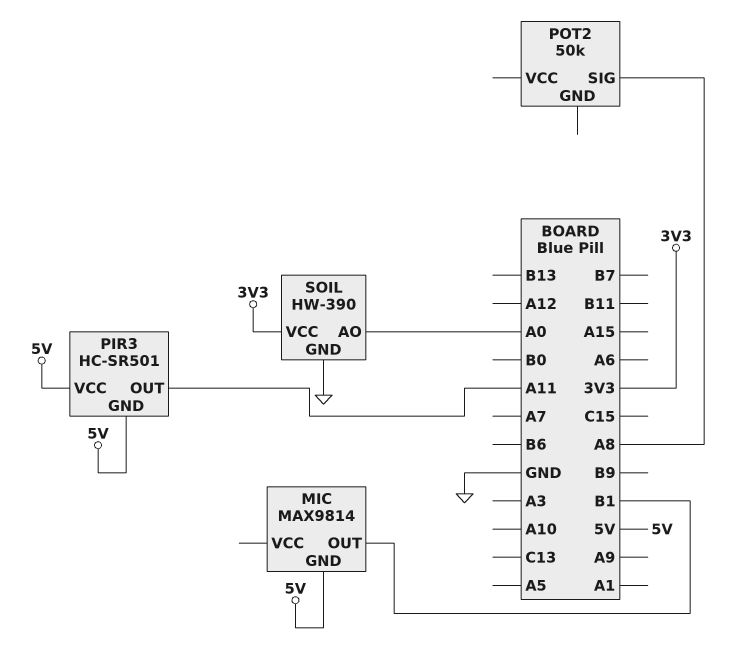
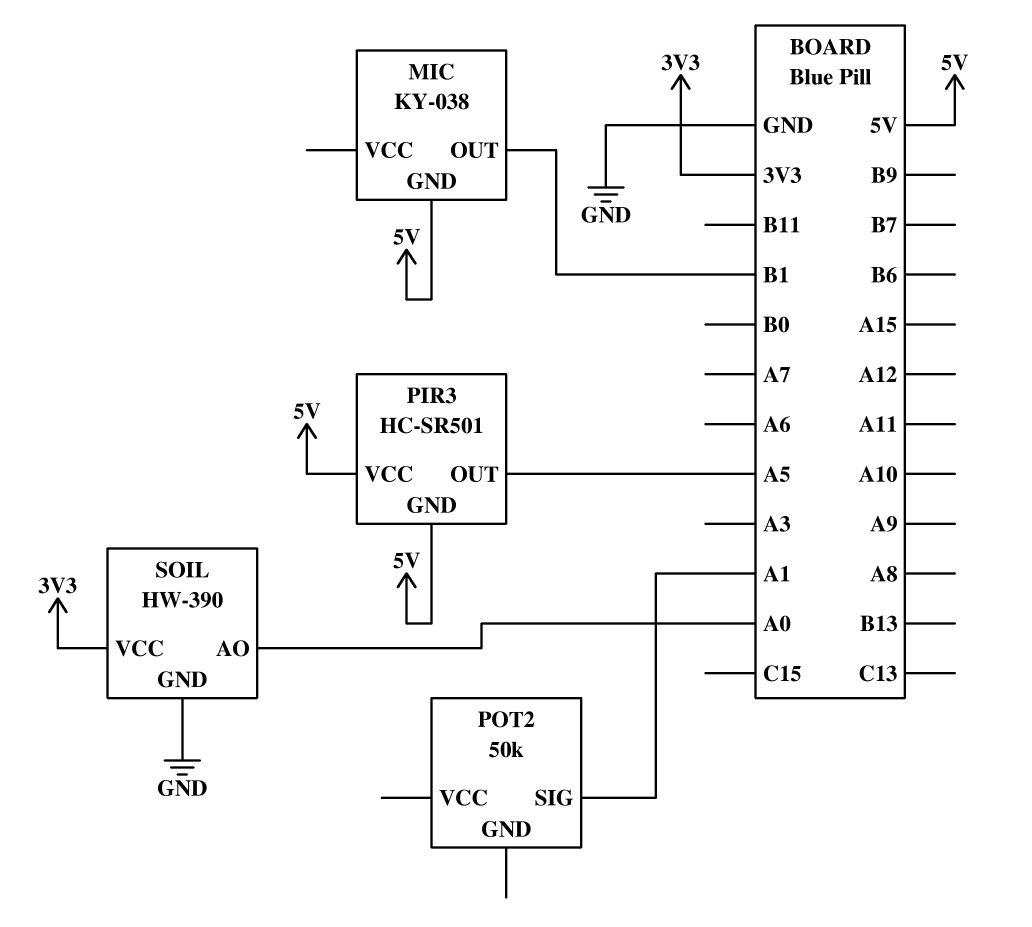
MIC: MAX9814 -> KY-038
PIR3 pin OUT: A11 -> A5
POT2 pin SIG: A8 -> A1

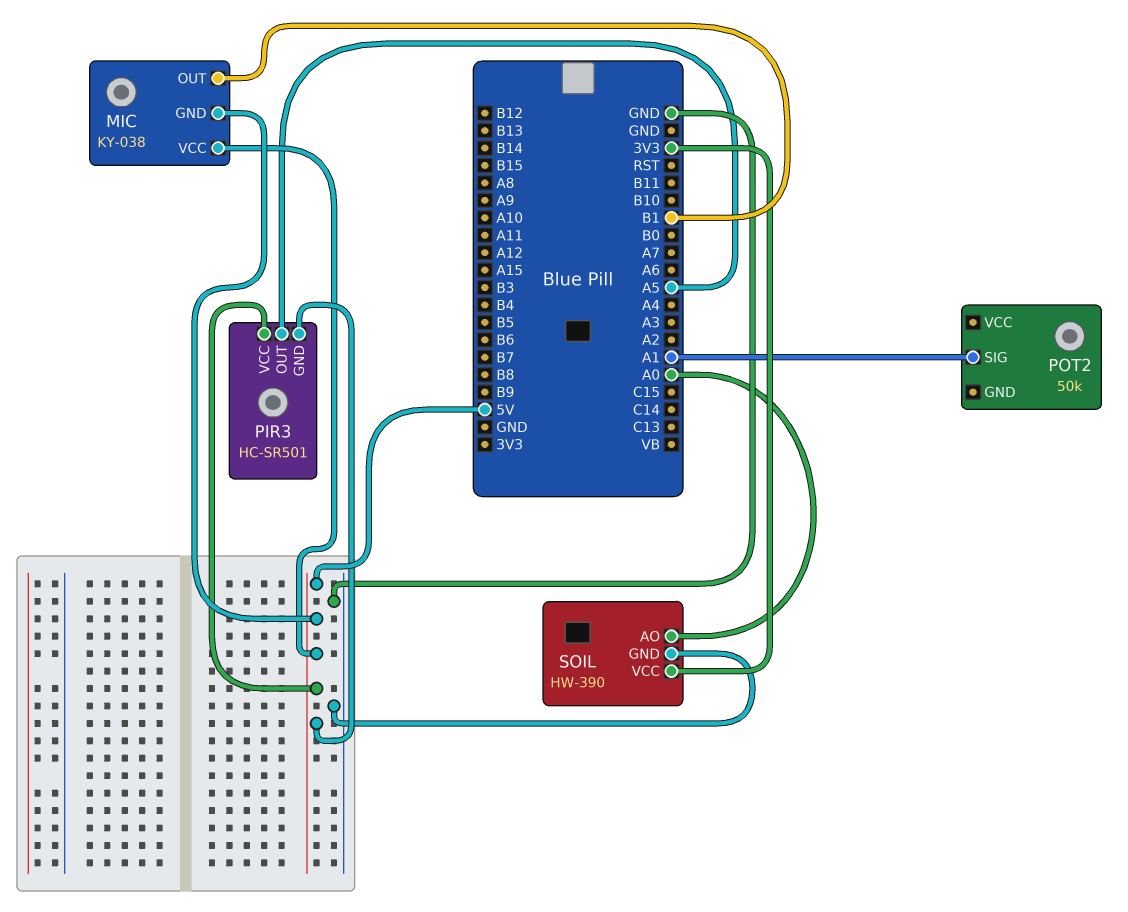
MIC pin VCC: none -> 5V

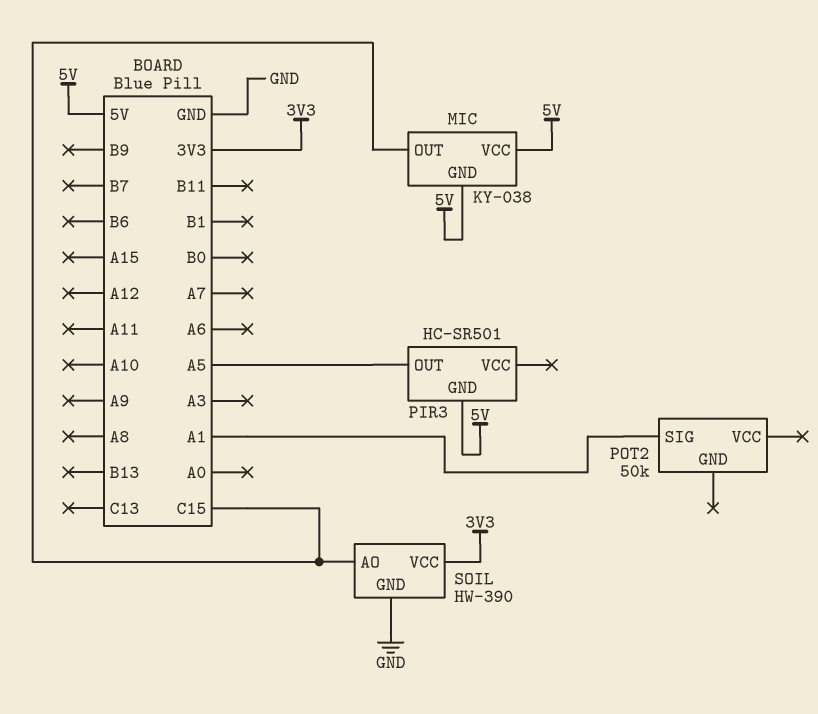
MIC pin OUT: B1 -> C15
PIR3 pin VCC: 5V -> none
SOIL pin AO: A0 -> C15

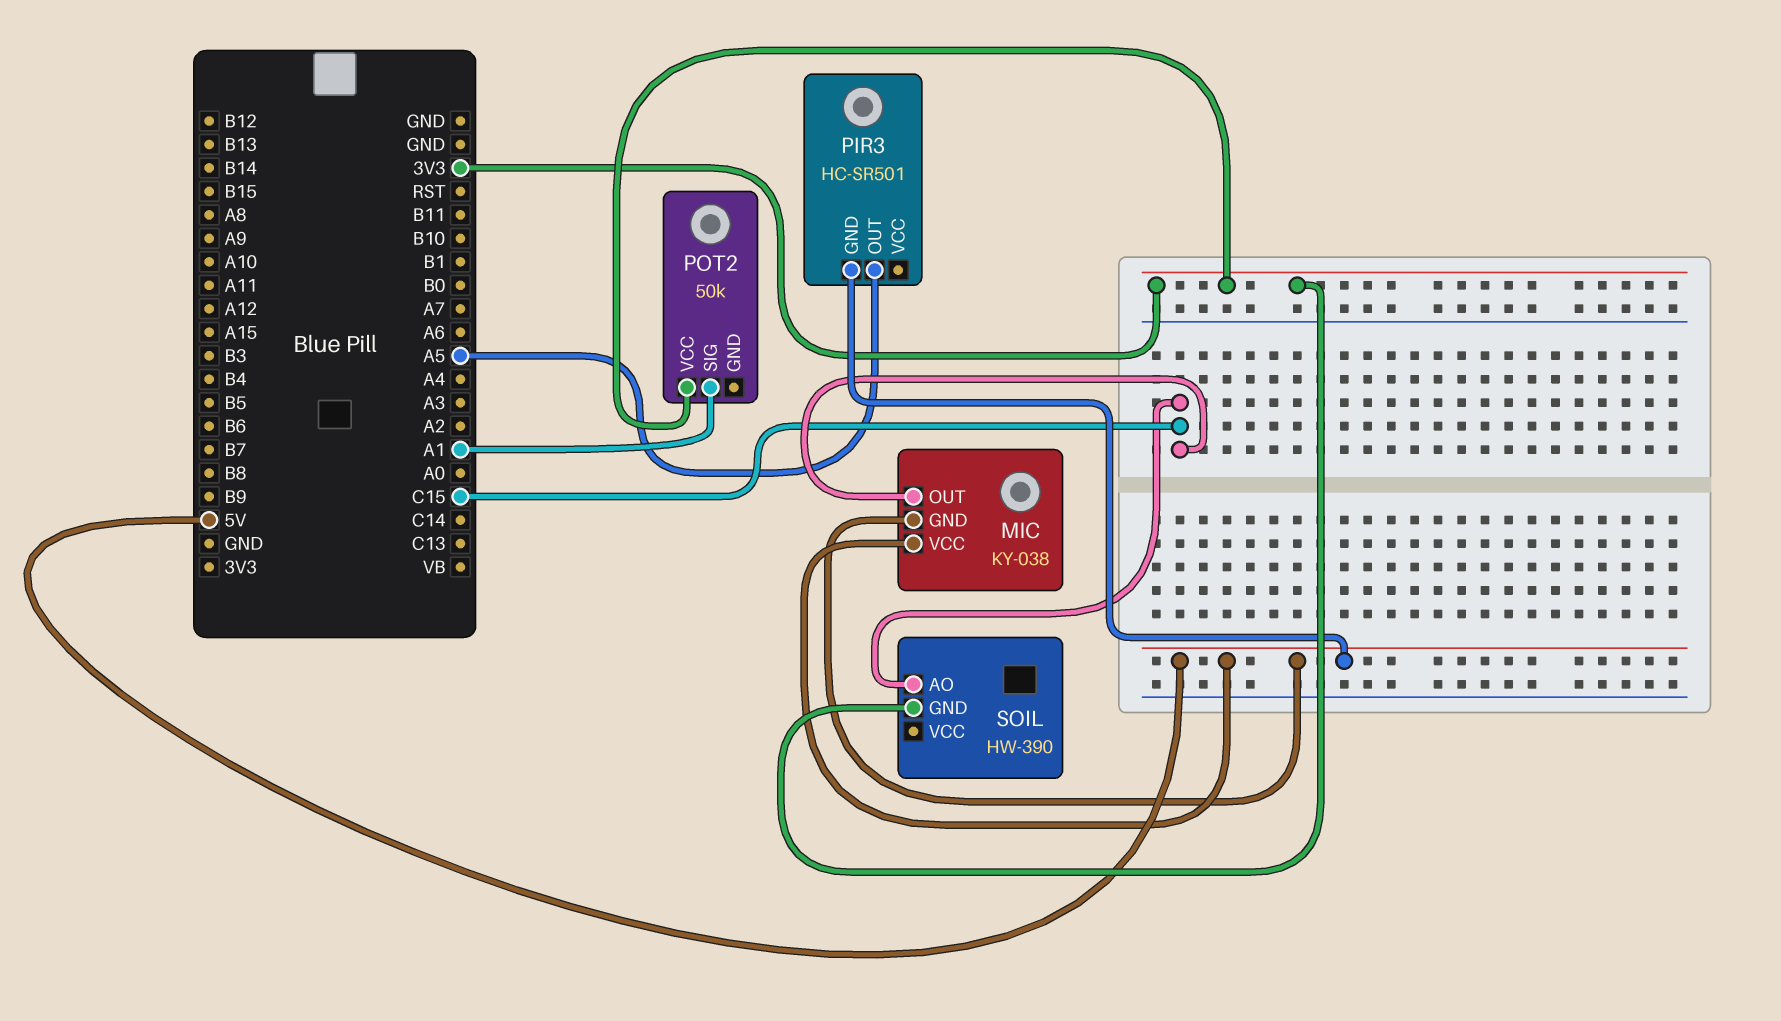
POT2 pin VCC: none -> 3V3
SOIL pin GND: GND -> 3V3
SOIL pin VCC: 3V3 -> none

